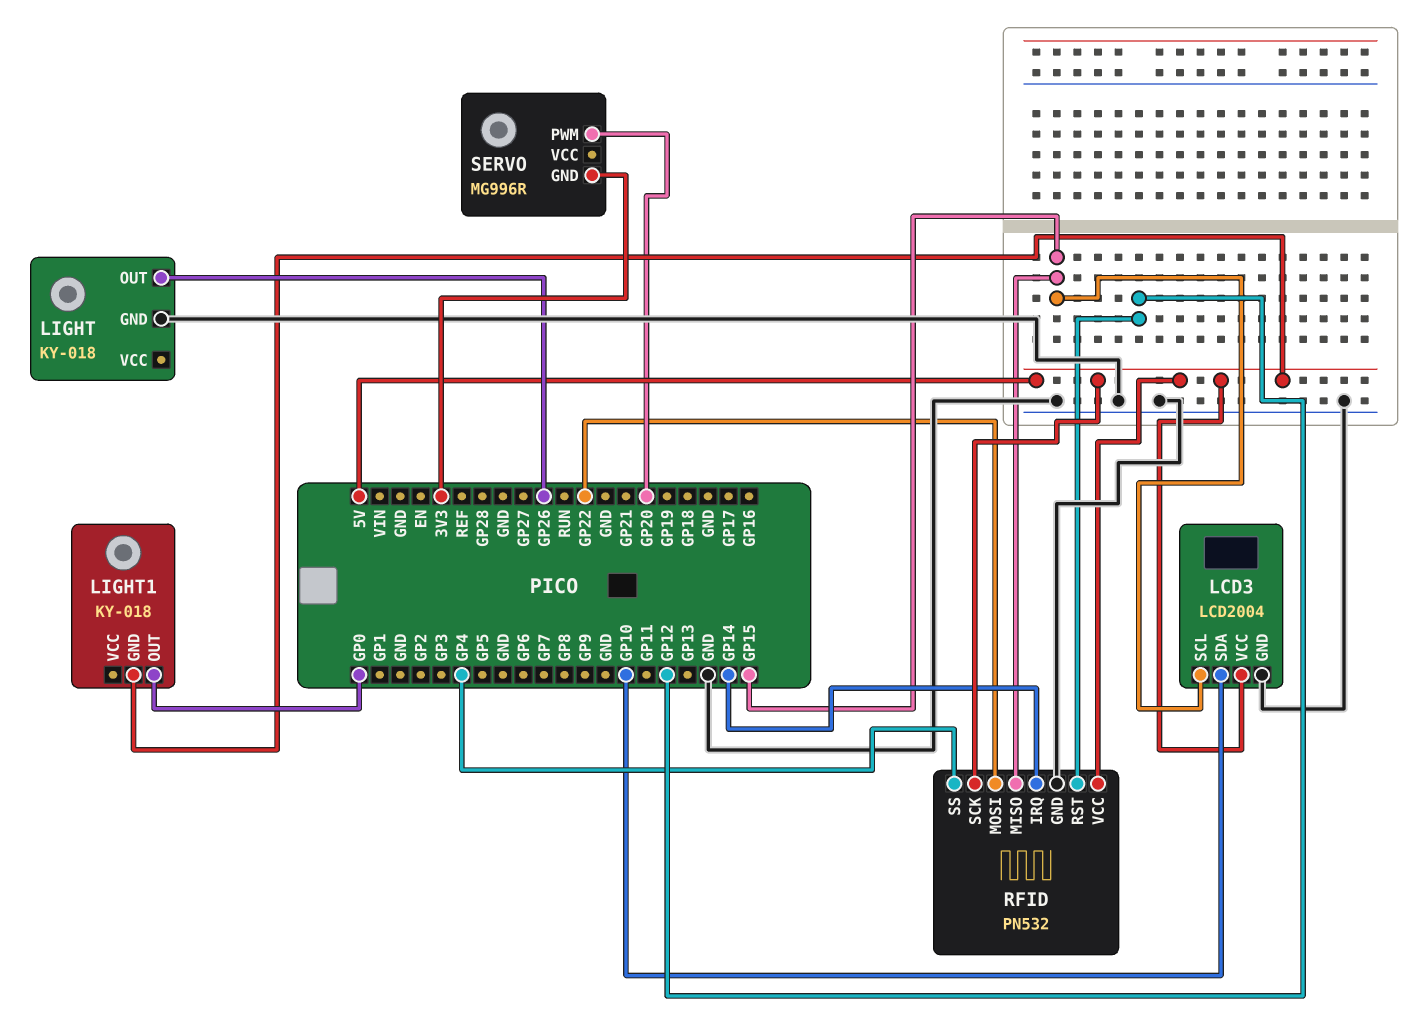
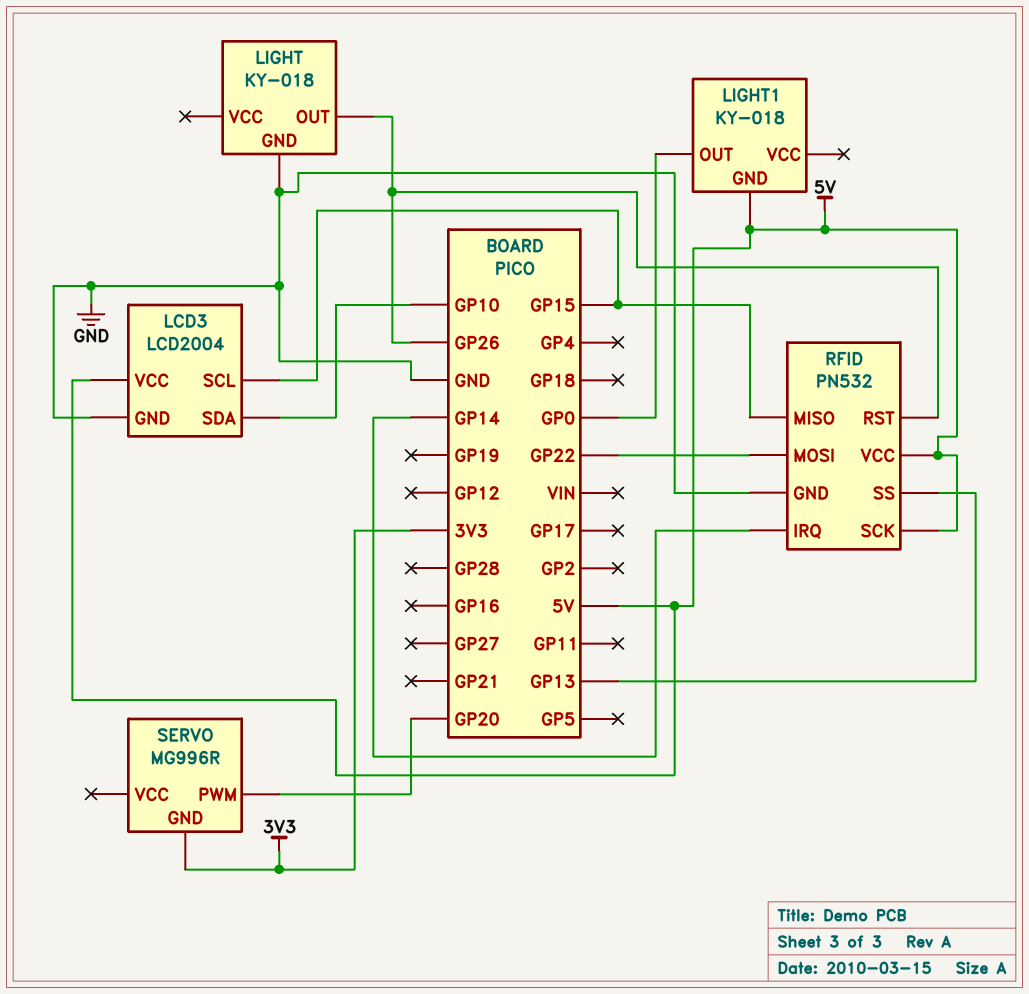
RFID pin RST: GP12 -> GP26
RFID pin SS: GP4 -> GP13

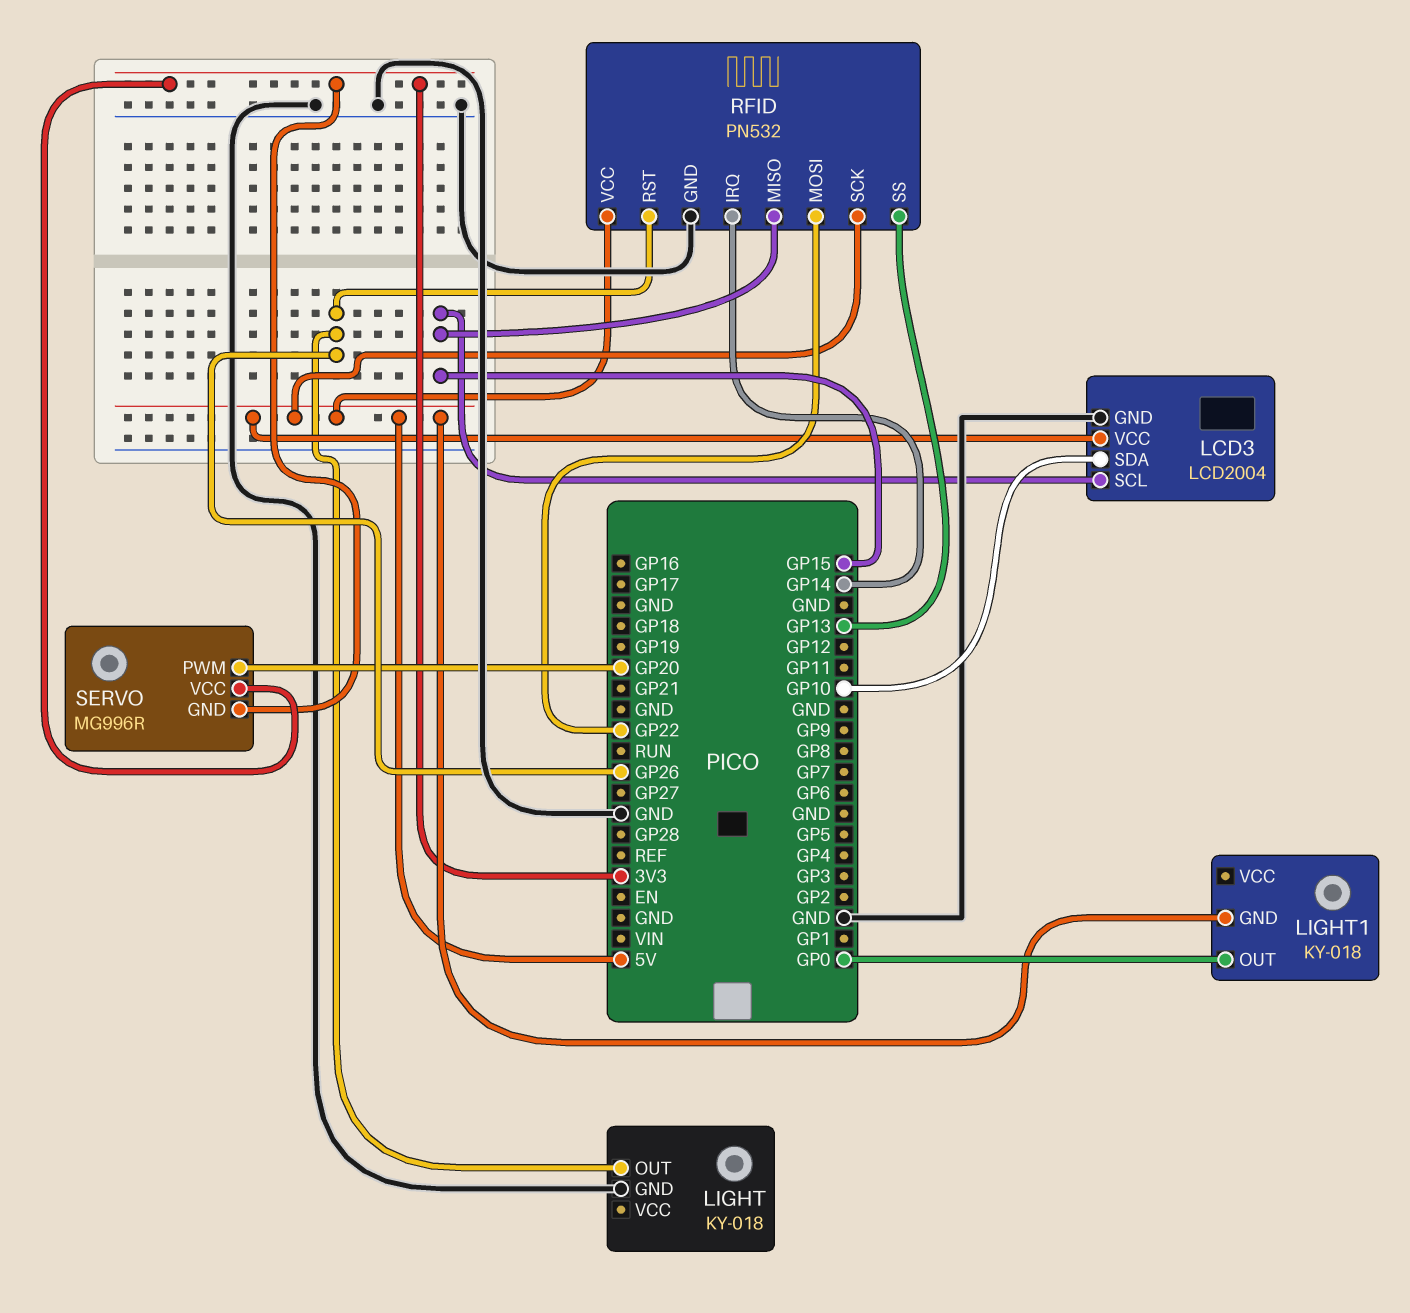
SERVO pin VCC: none -> 3V3

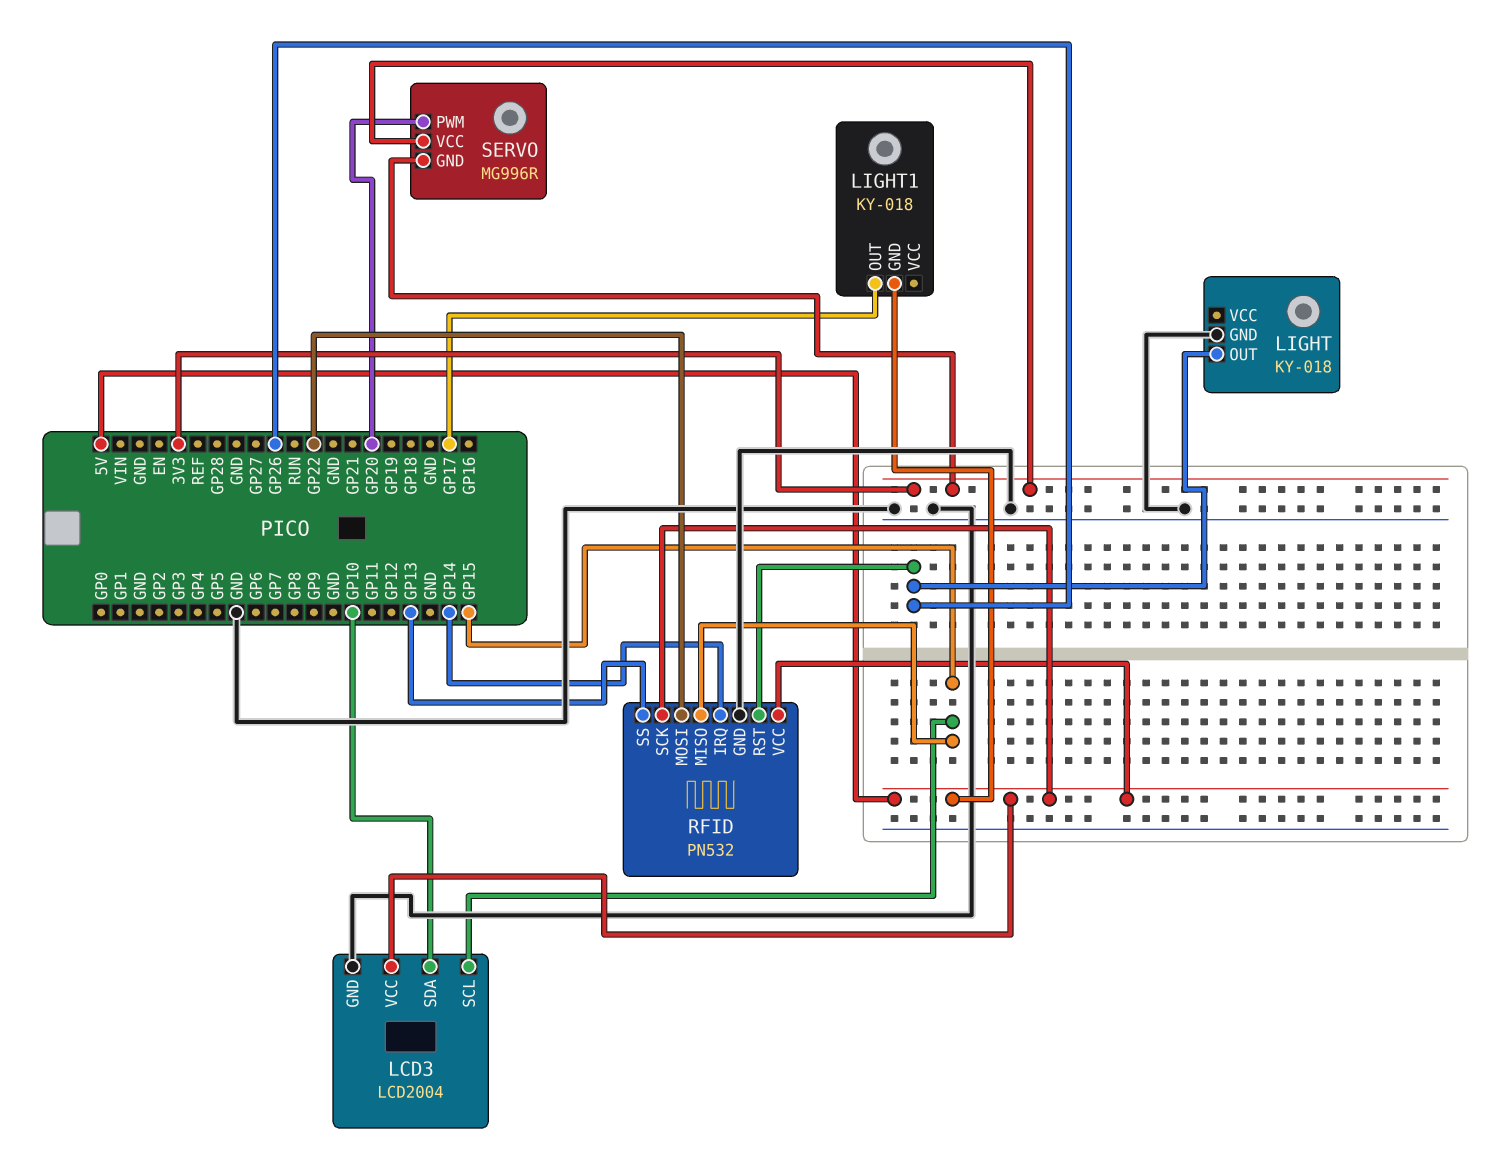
LIGHT1 pin OUT: GP0 -> GP17

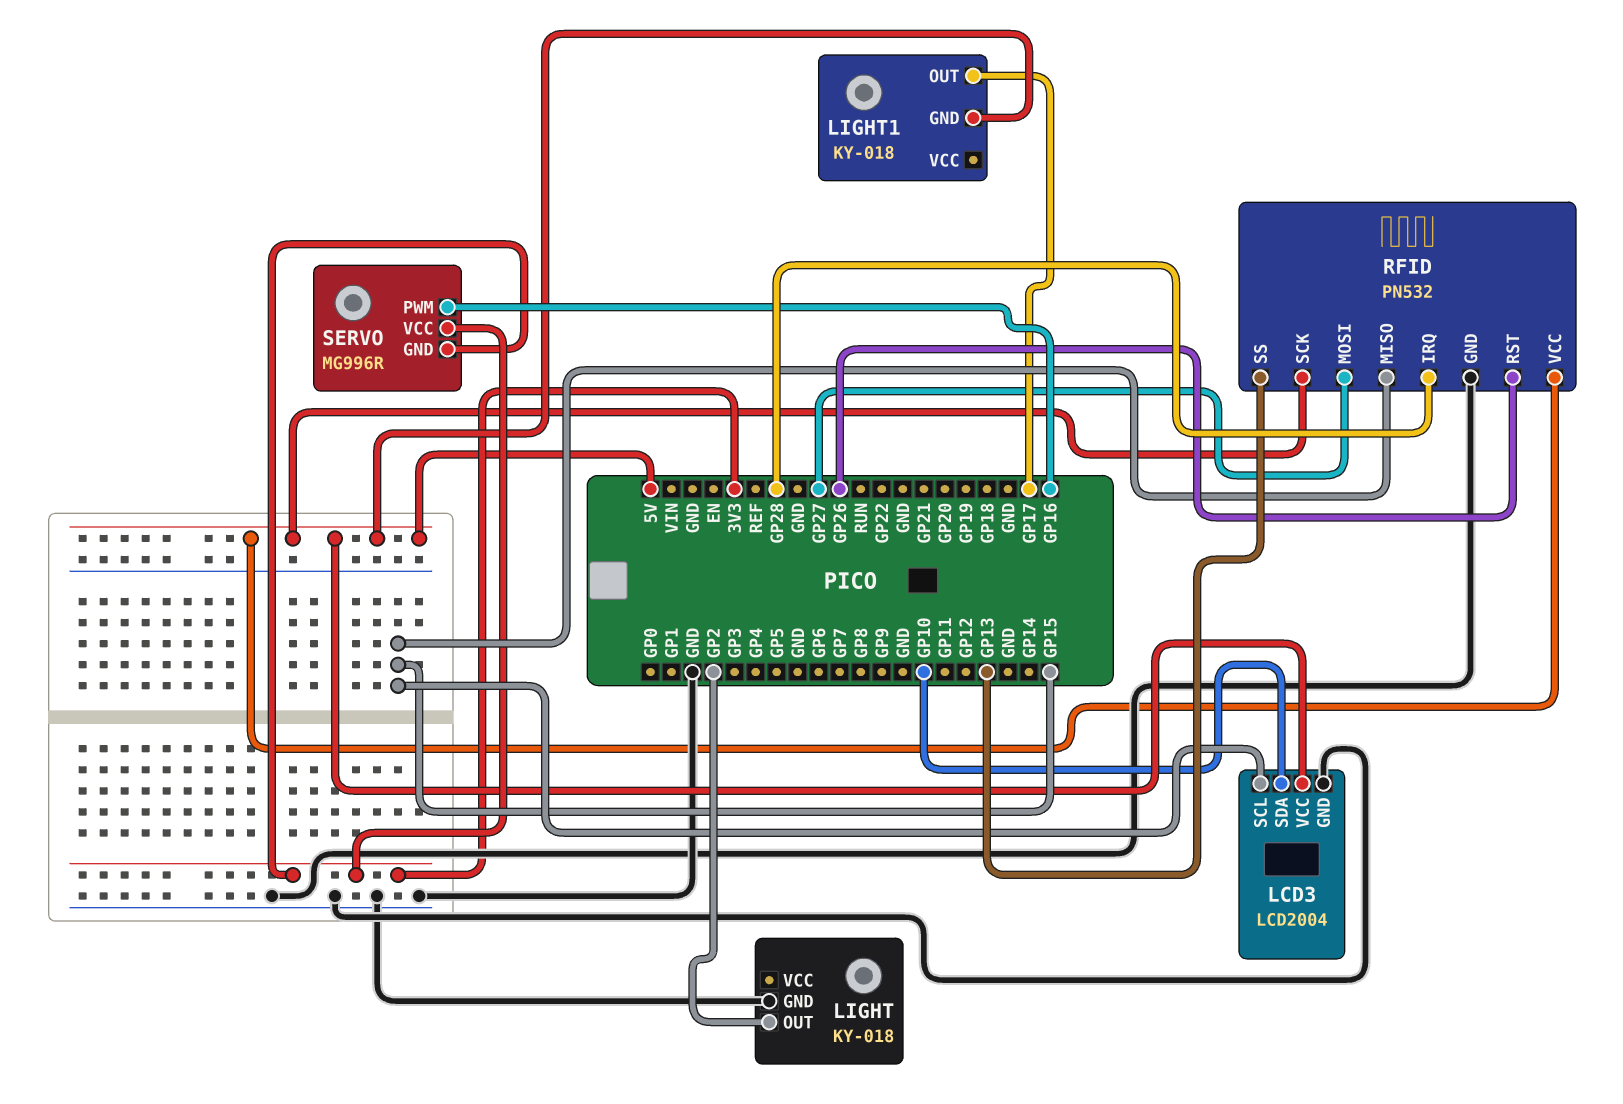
LIGHT pin OUT: GP26 -> GP2
RFID pin IRQ: GP14 -> GP28
RFID pin MOSI: GP22 -> GP27
SERVO pin PWM: GP20 -> GP16

